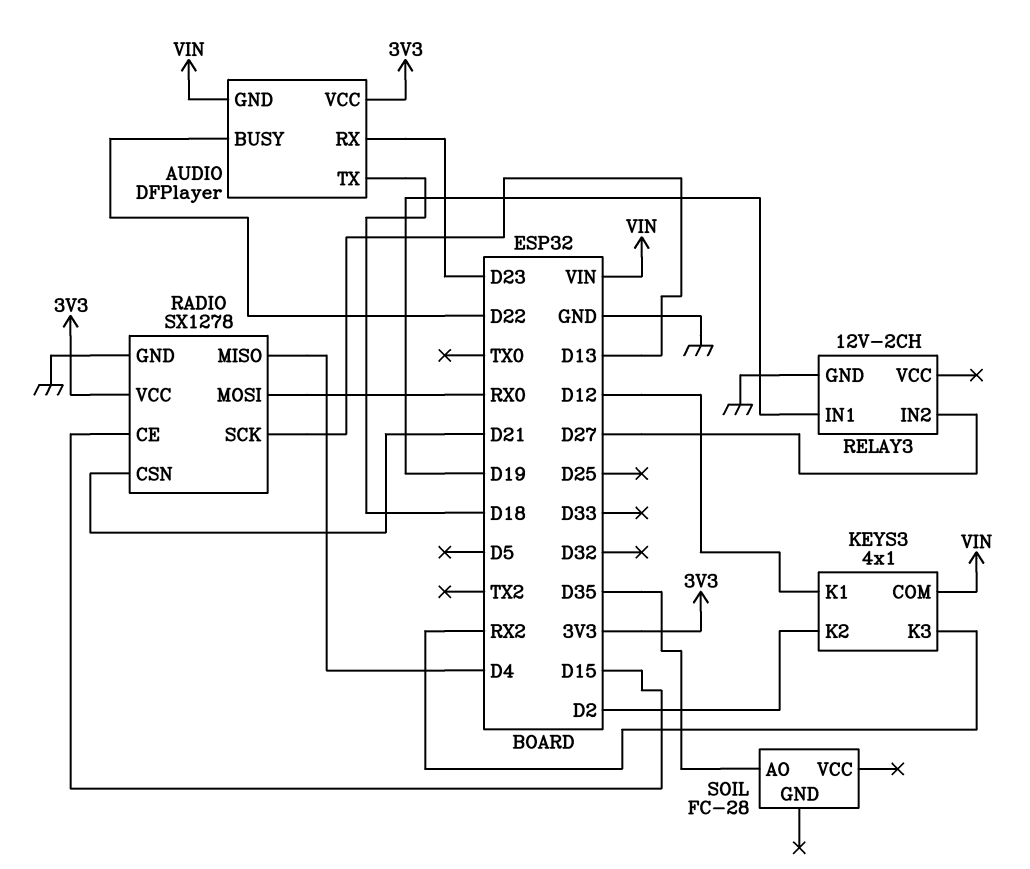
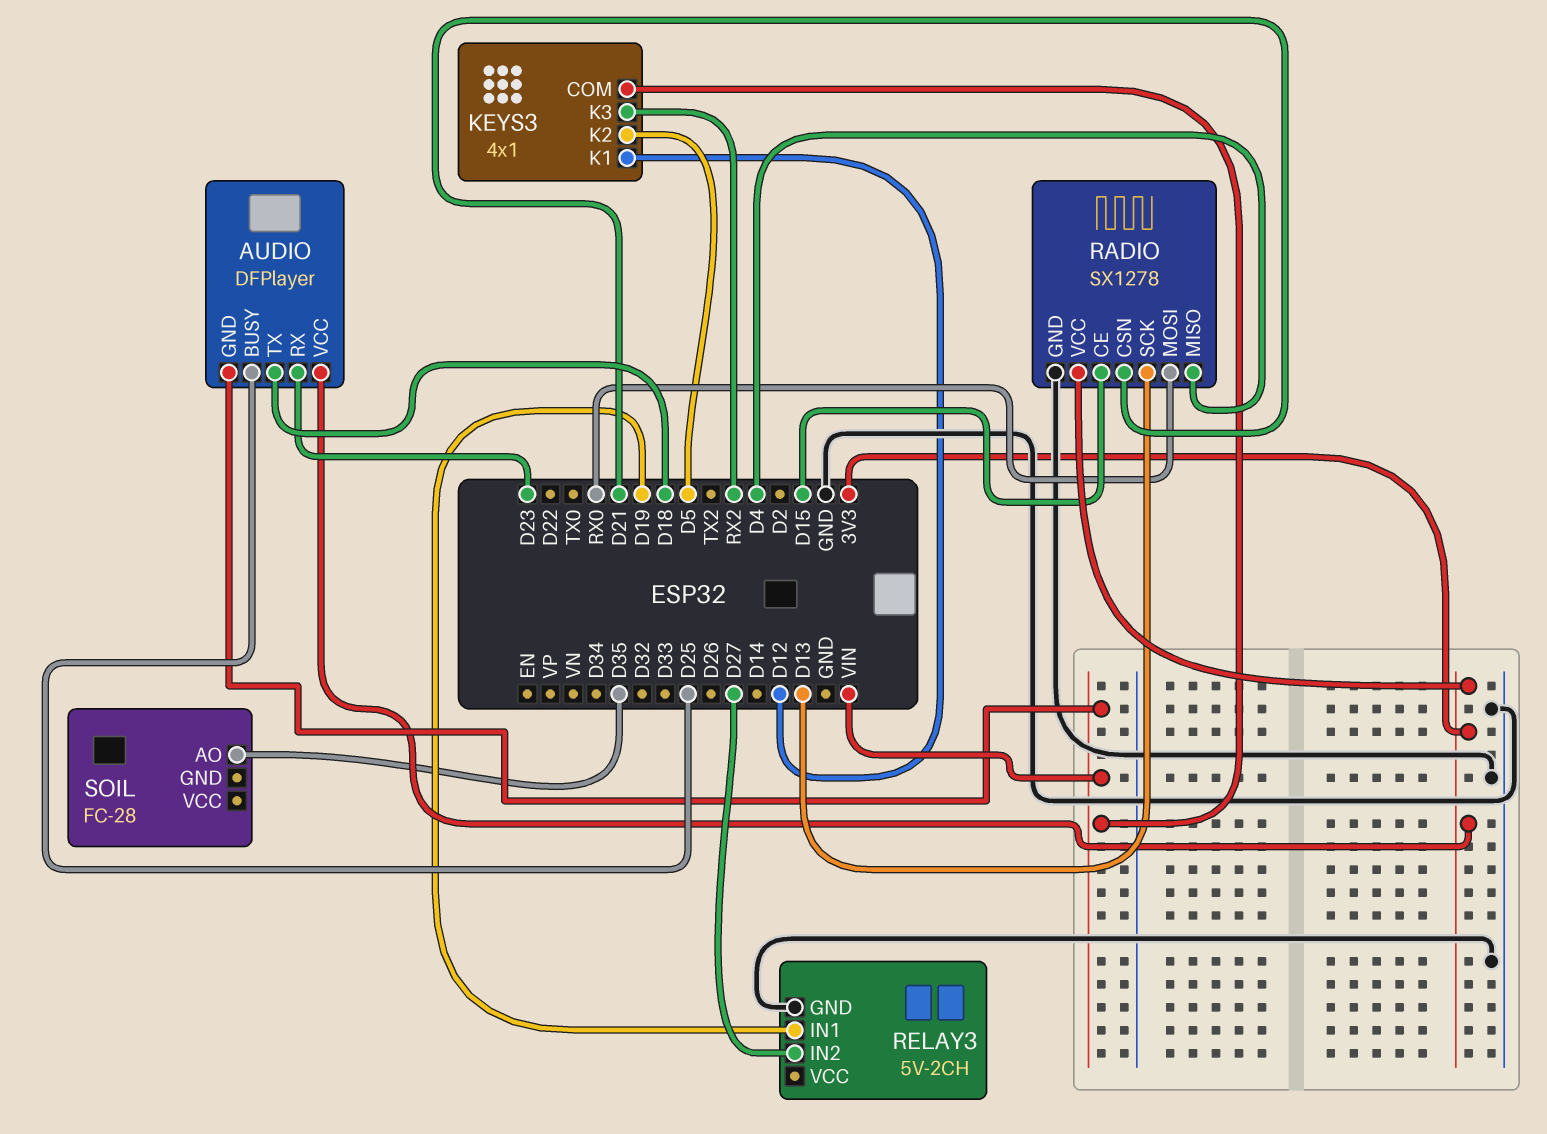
AUDIO pin BUSY: D22 -> D25
KEYS3 pin K2: D2 -> D5
RELAY3: 12V-2CH -> 5V-2CH

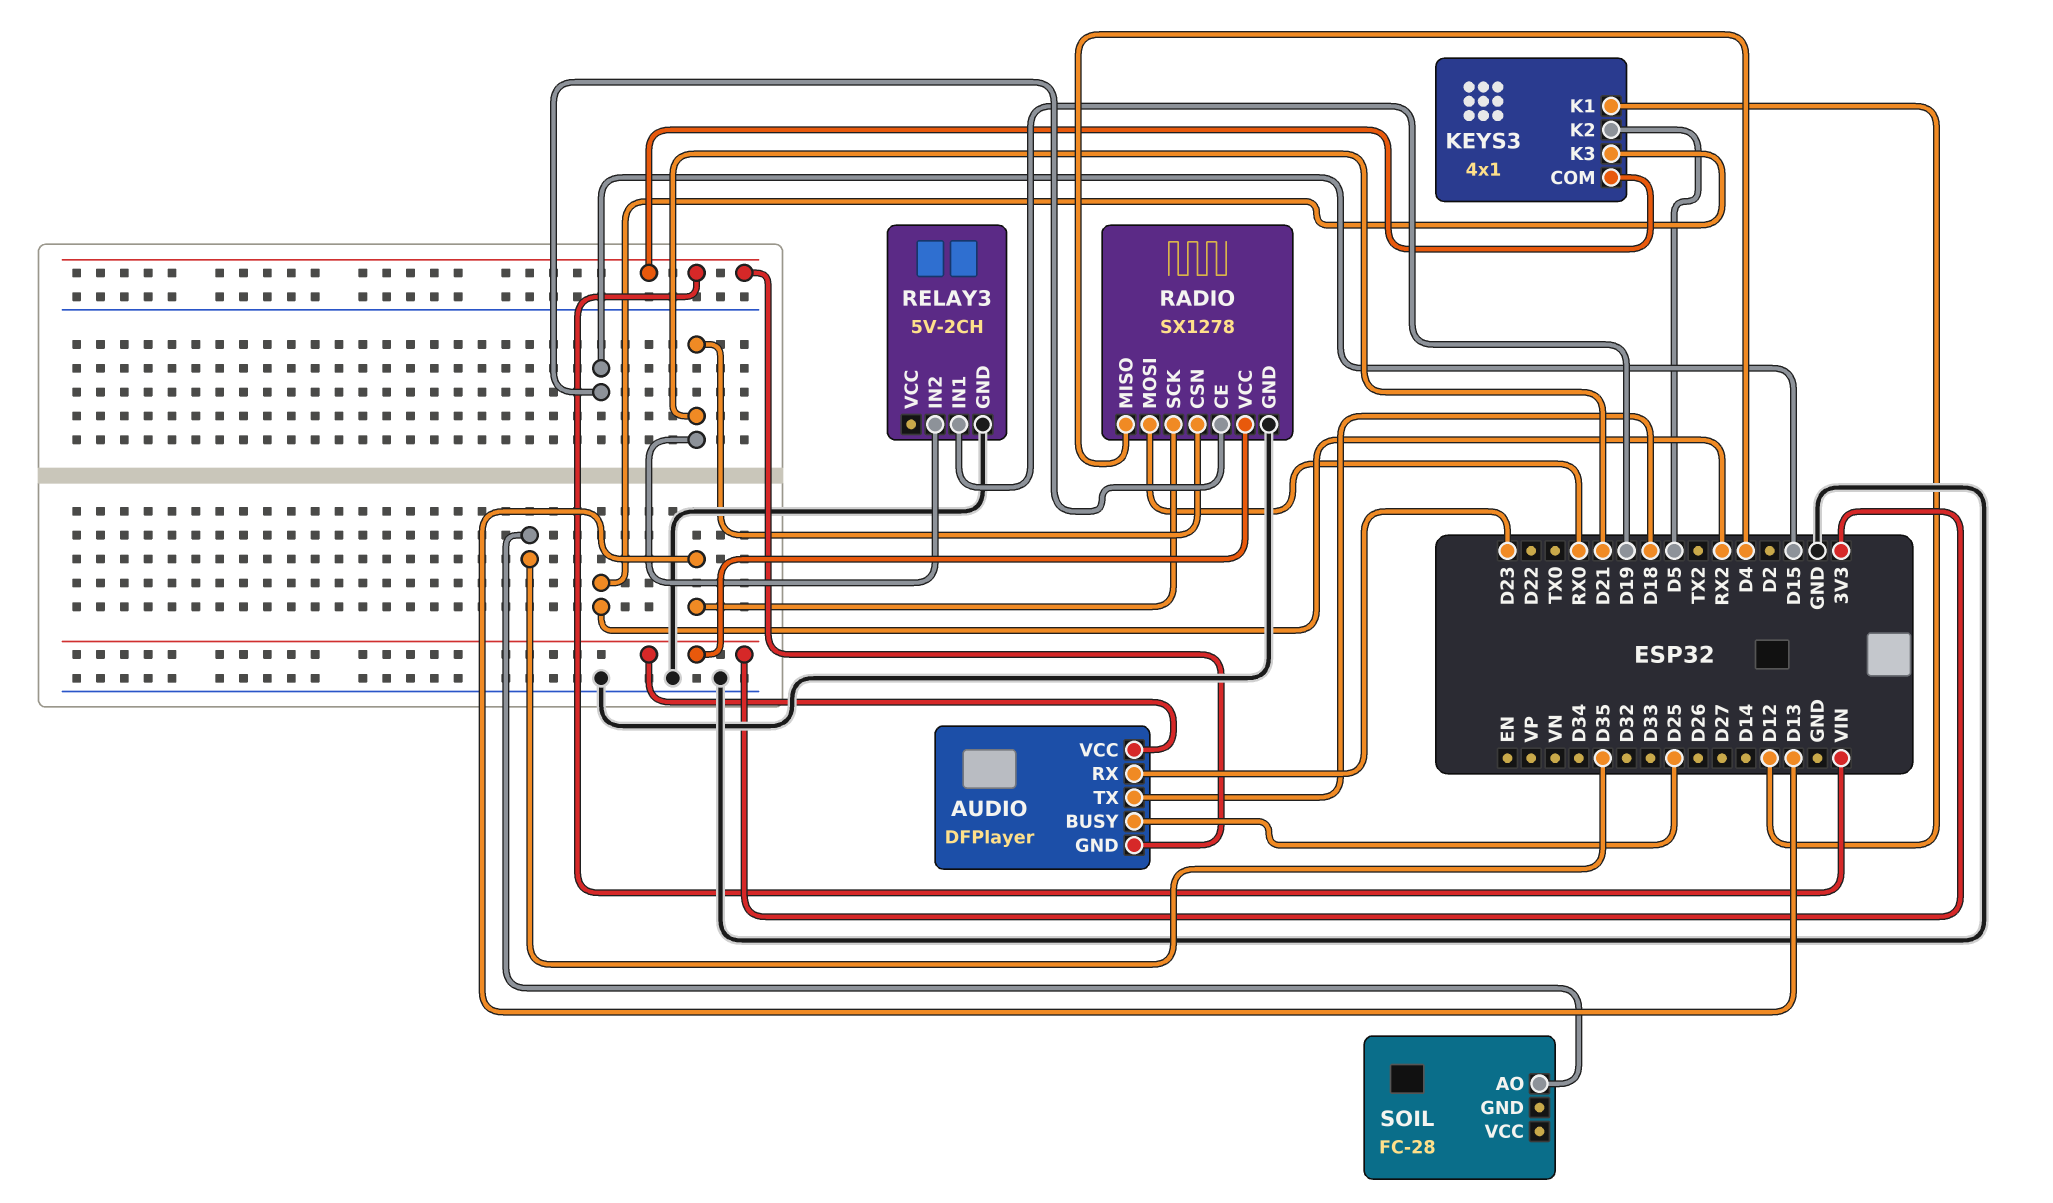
RELAY3 pin IN2: D27 -> D21

